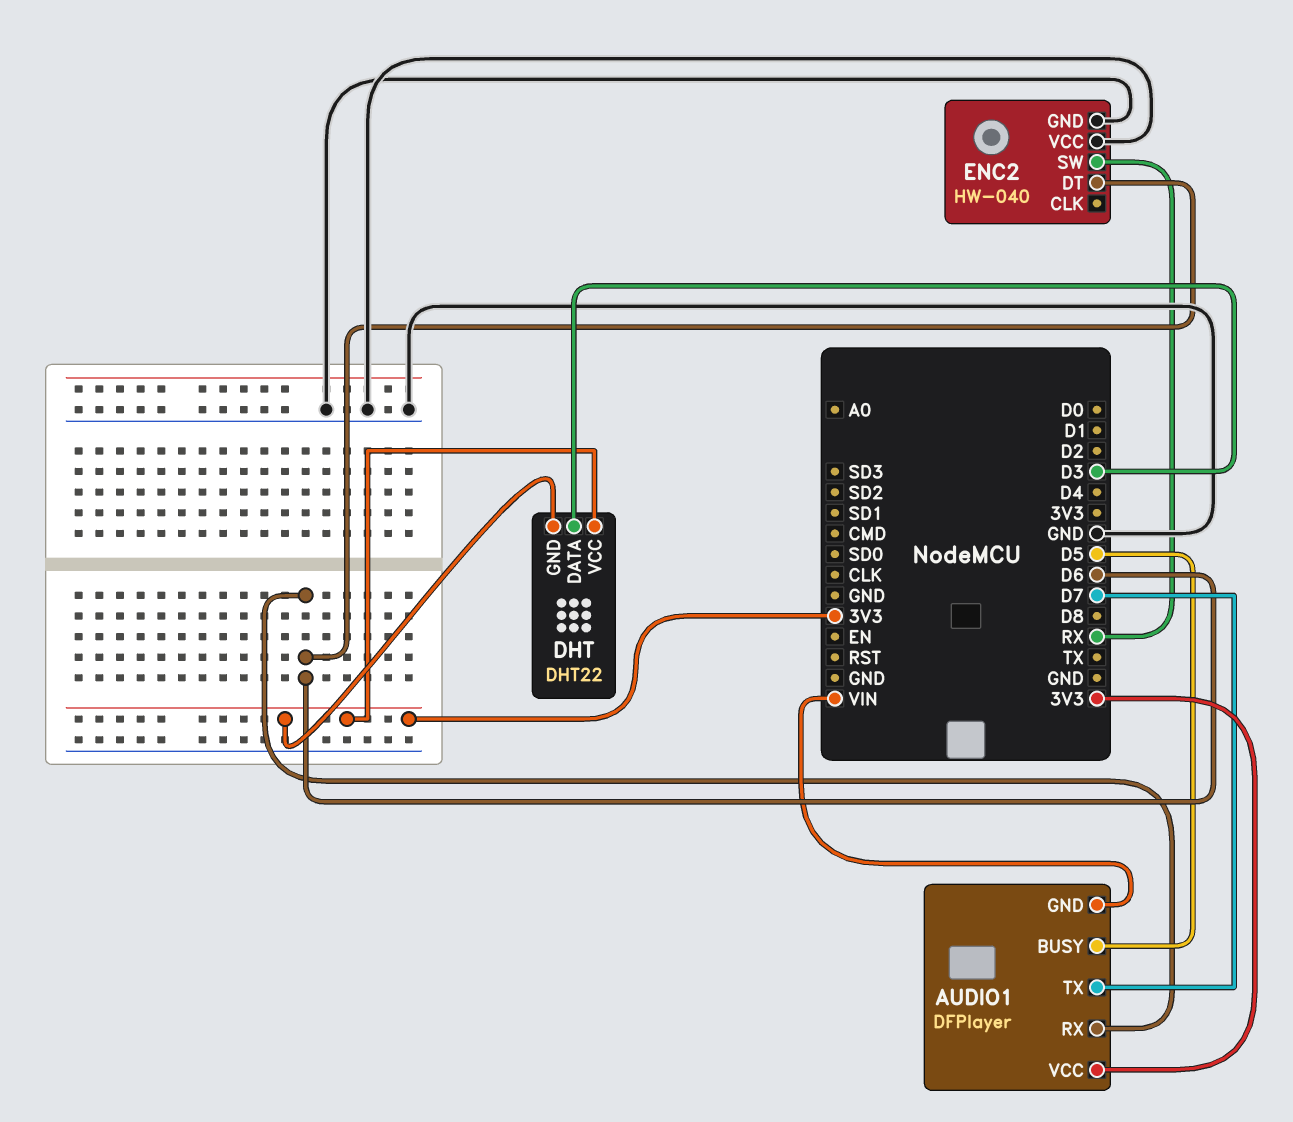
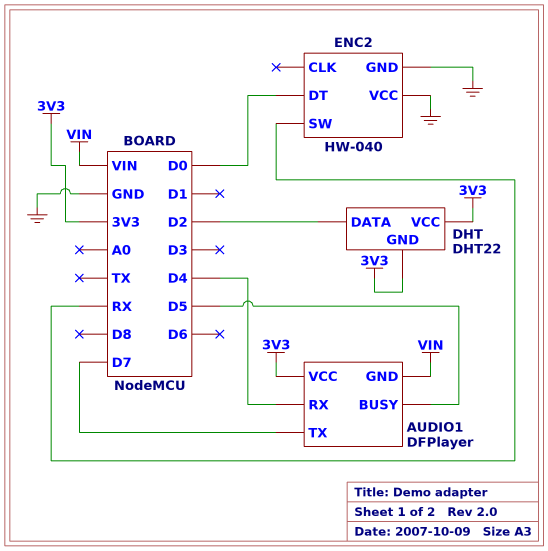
AUDIO1 pin RX: D6 -> D4
DHT pin DATA: D3 -> D2
ENC2 pin DT: D6 -> D0

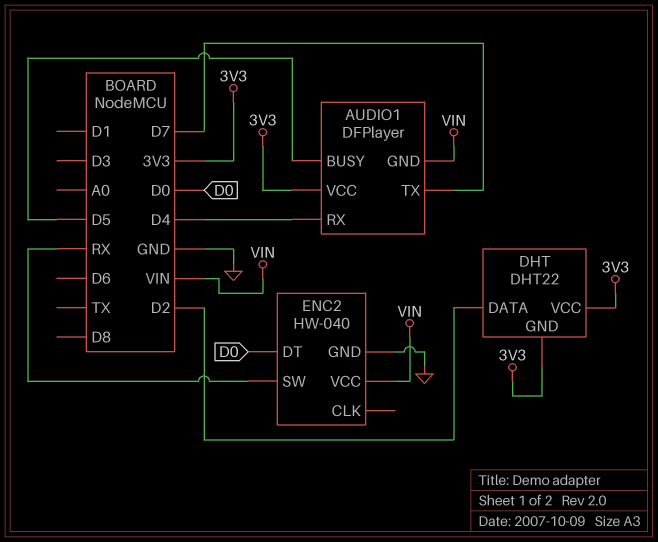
ENC2 pin VCC: GND -> VIN

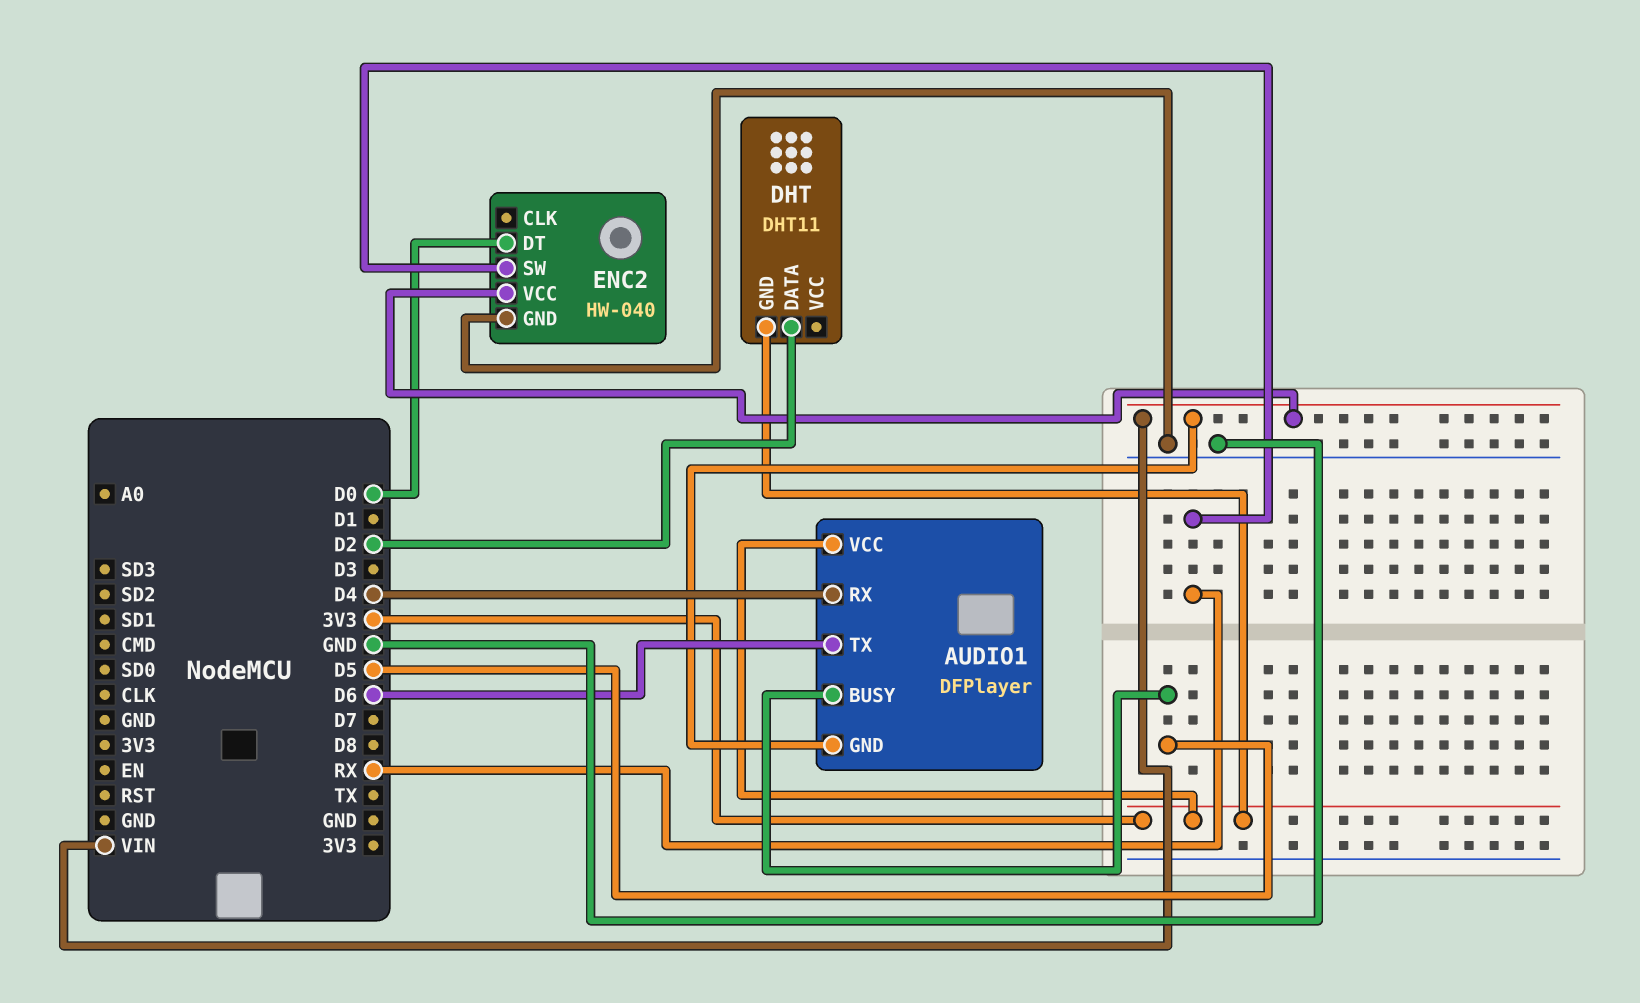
AUDIO1 pin TX: D7 -> D6
DHT: DHT22 -> DHT11
DHT pin VCC: 3V3 -> none

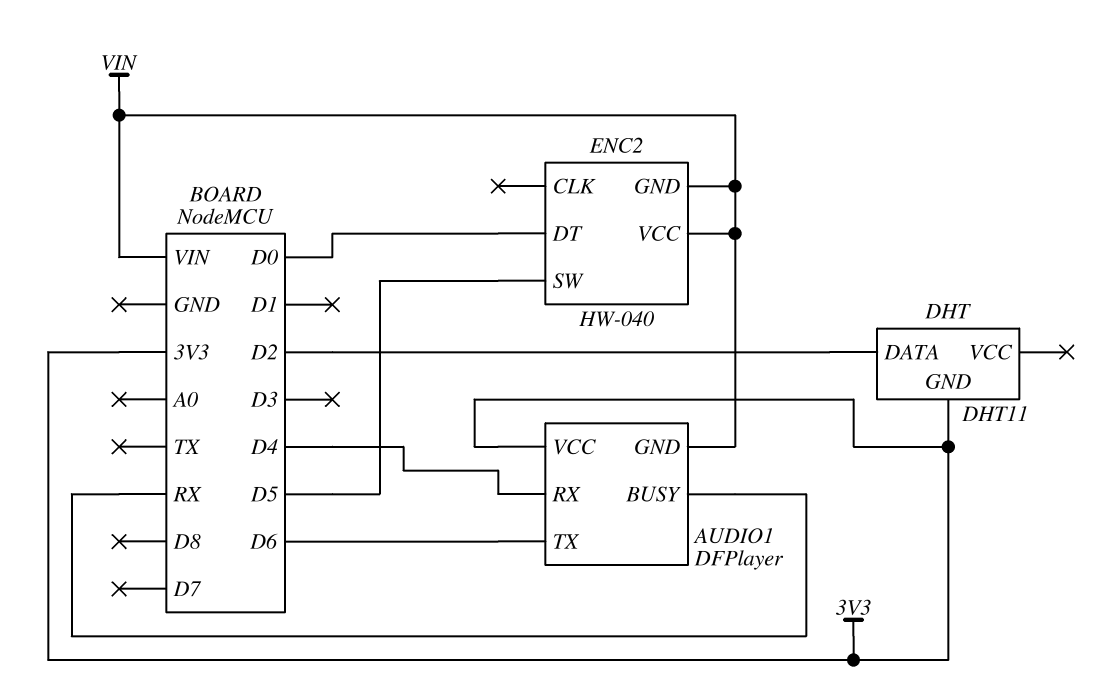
AUDIO1 pin BUSY: D5 -> RX
ENC2 pin GND: GND -> VIN
ENC2 pin SW: RX -> D5

